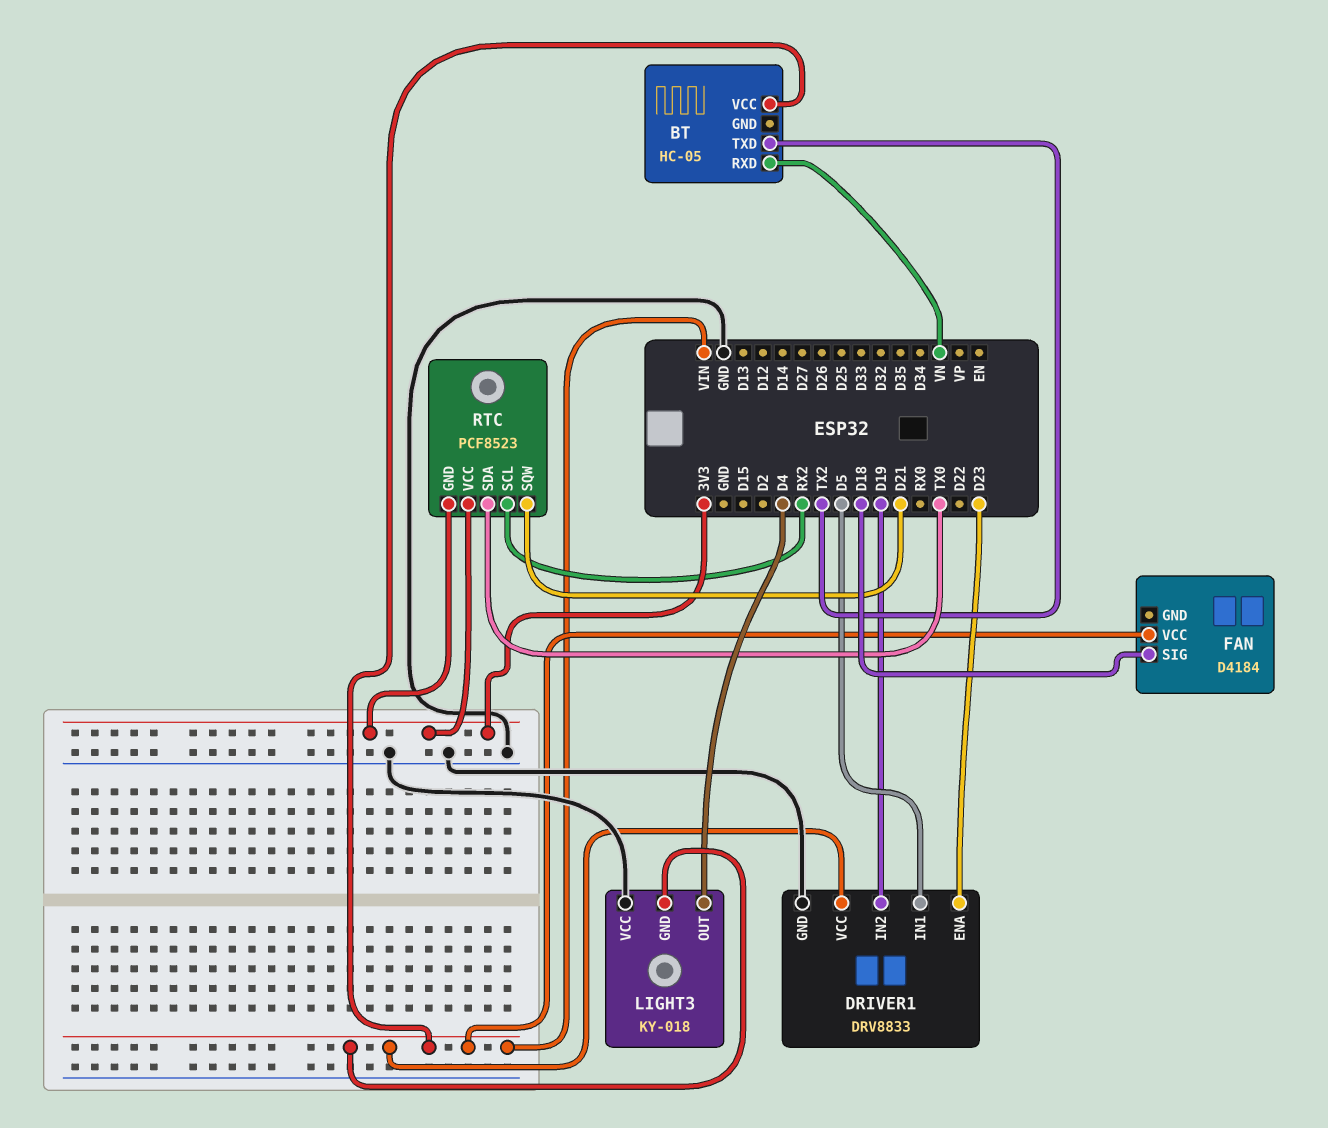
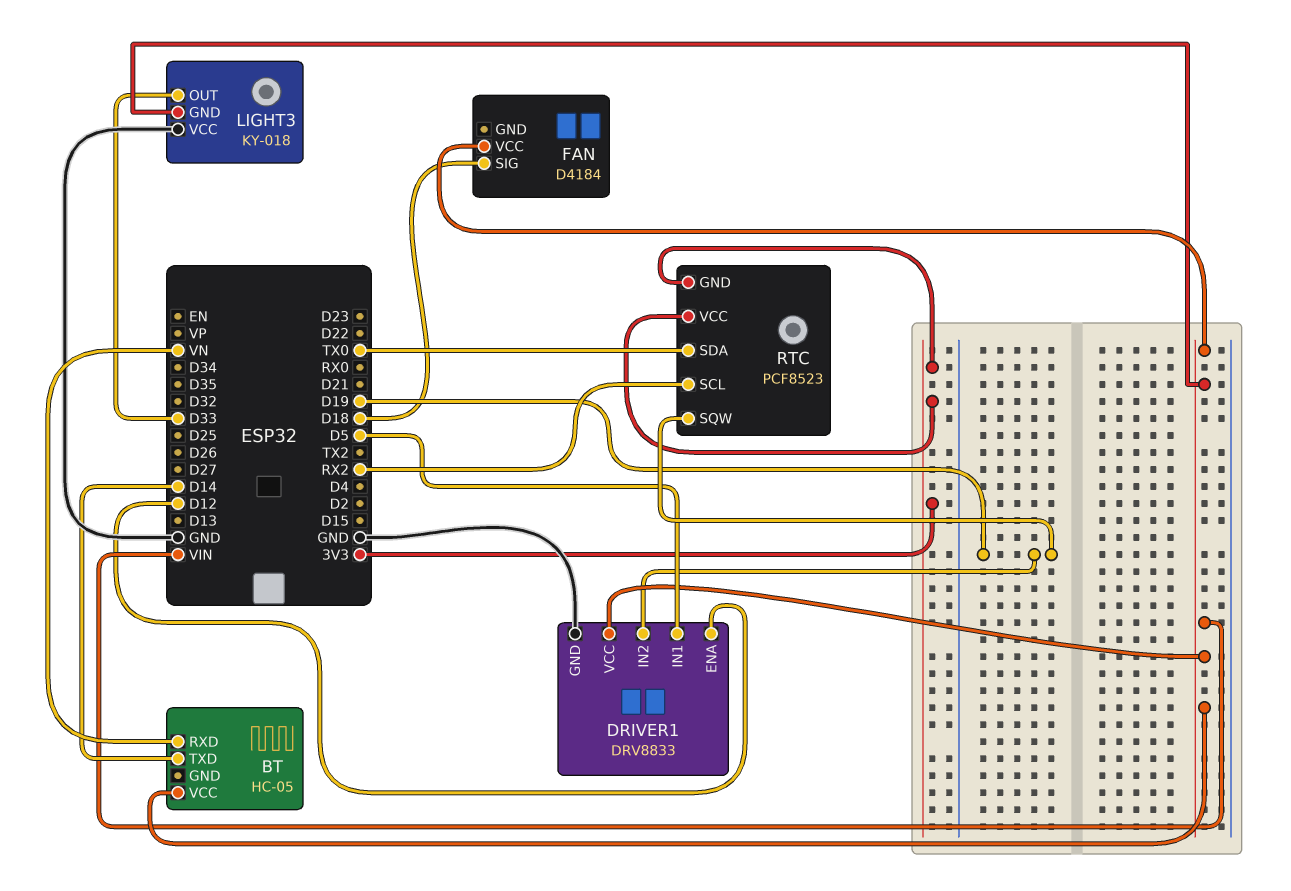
BT pin TXD: TX2 -> D14
DRIVER1 pin ENA: D23 -> D12
LIGHT3 pin OUT: D4 -> D33
RTC pin SQW: D21 -> D19

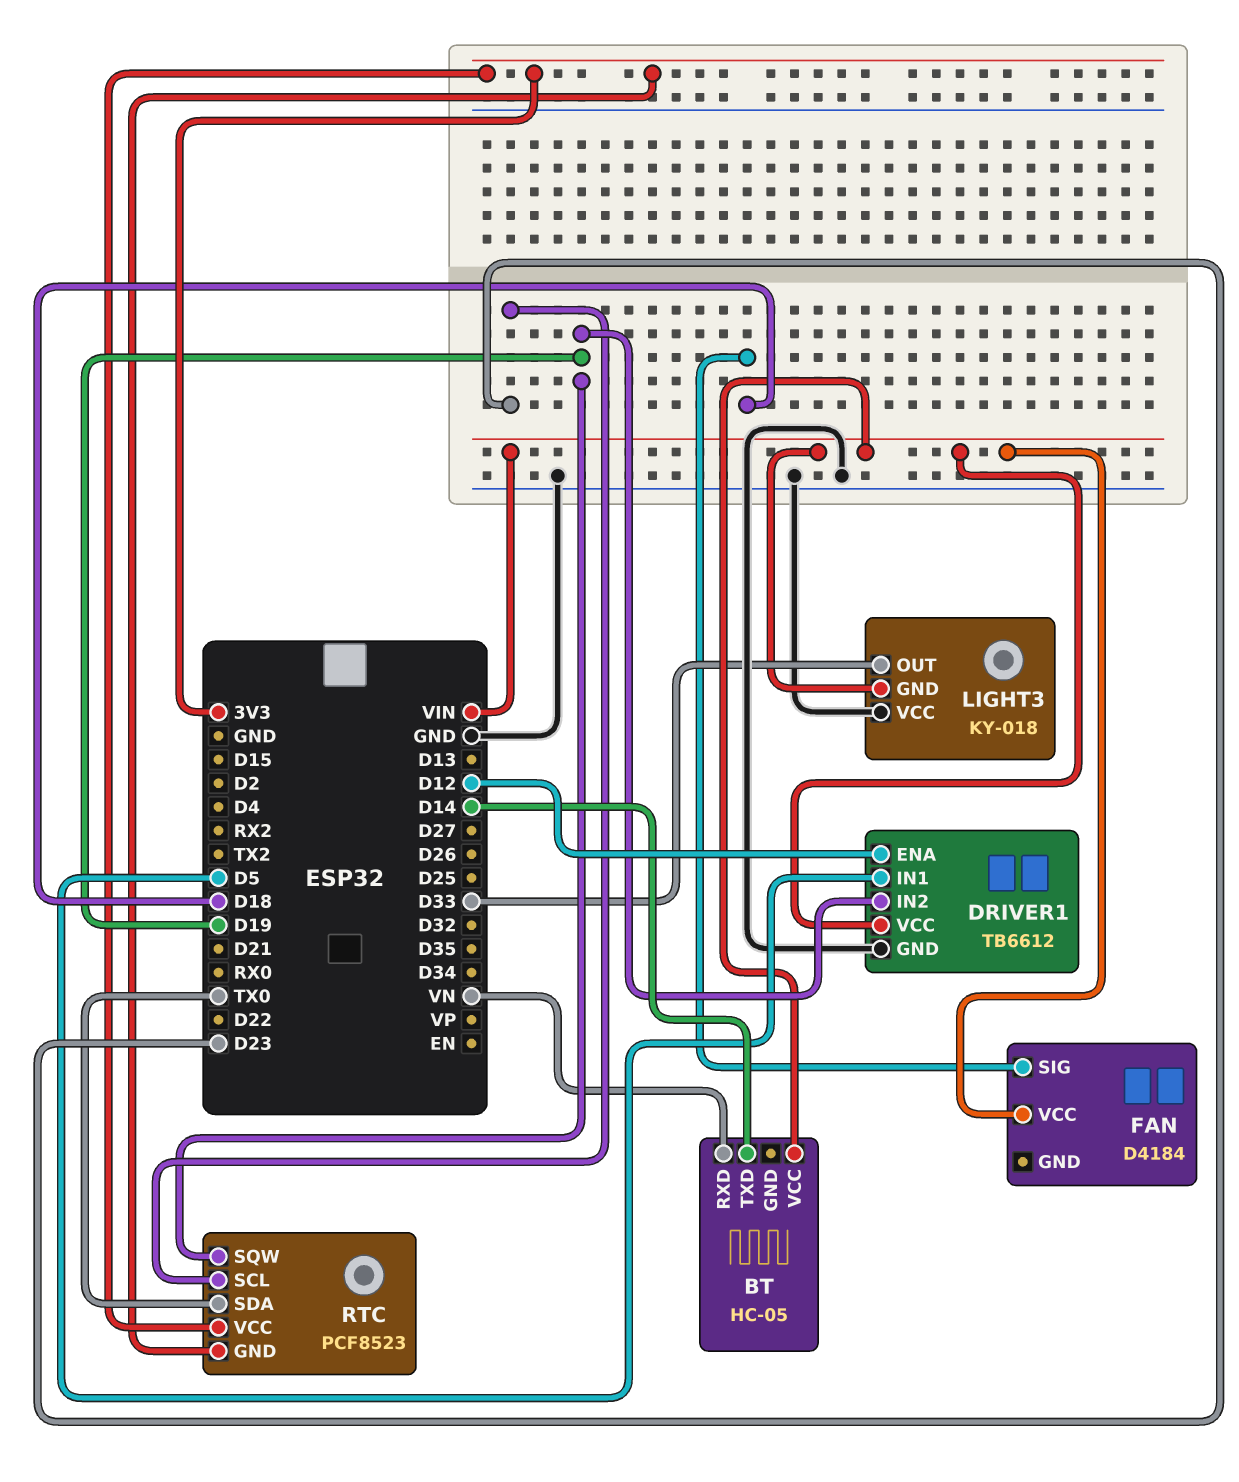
DRIVER1: DRV8833 -> TB6612
RTC pin SCL: RX2 -> D23

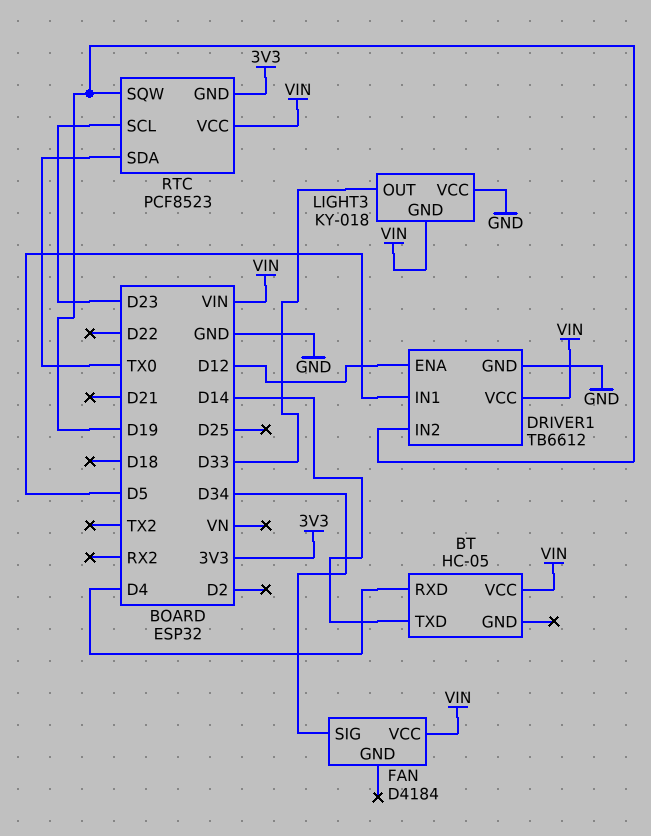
BT pin RXD: VN -> D4
FAN pin SIG: D18 -> D34
RTC pin VCC: 3V3 -> VIN

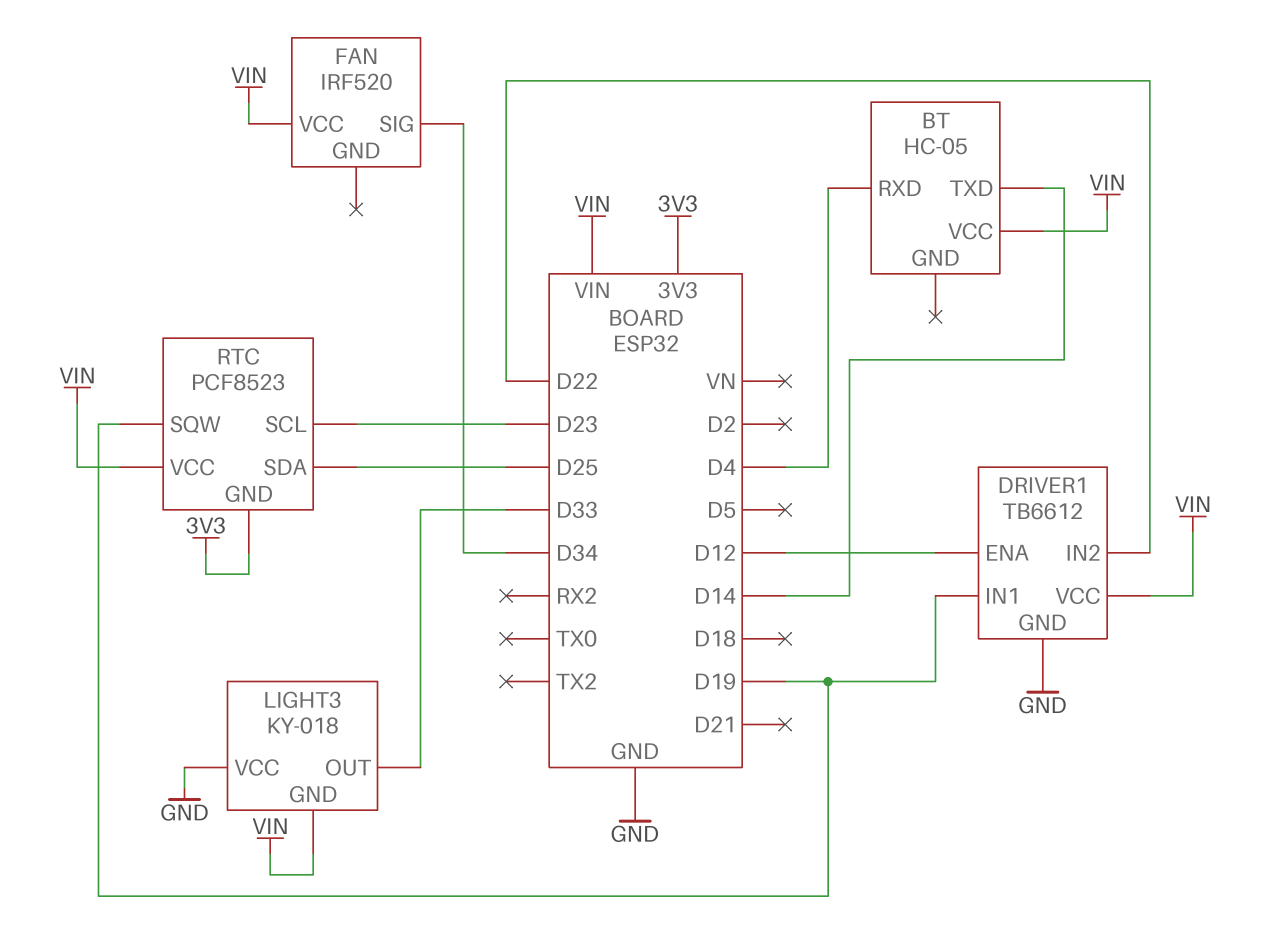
DRIVER1 pin IN1: D5 -> D19
DRIVER1 pin IN2: D19 -> D22
FAN: D4184 -> IRF520
RTC pin SDA: TX0 -> D25

